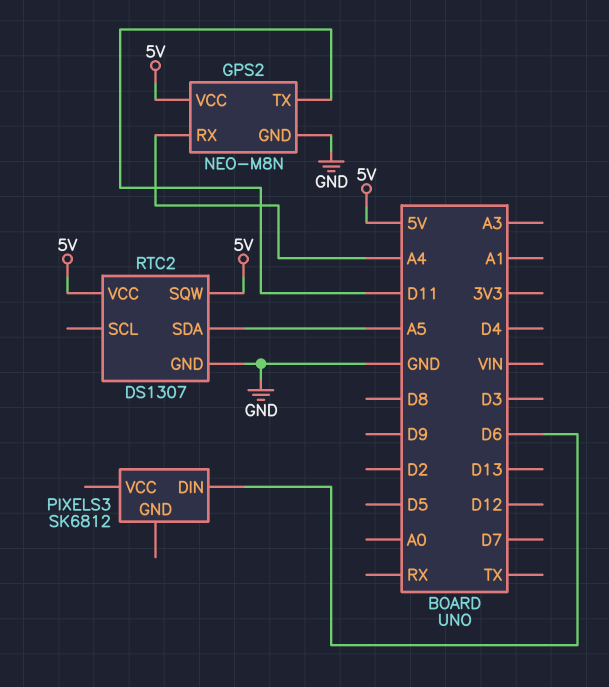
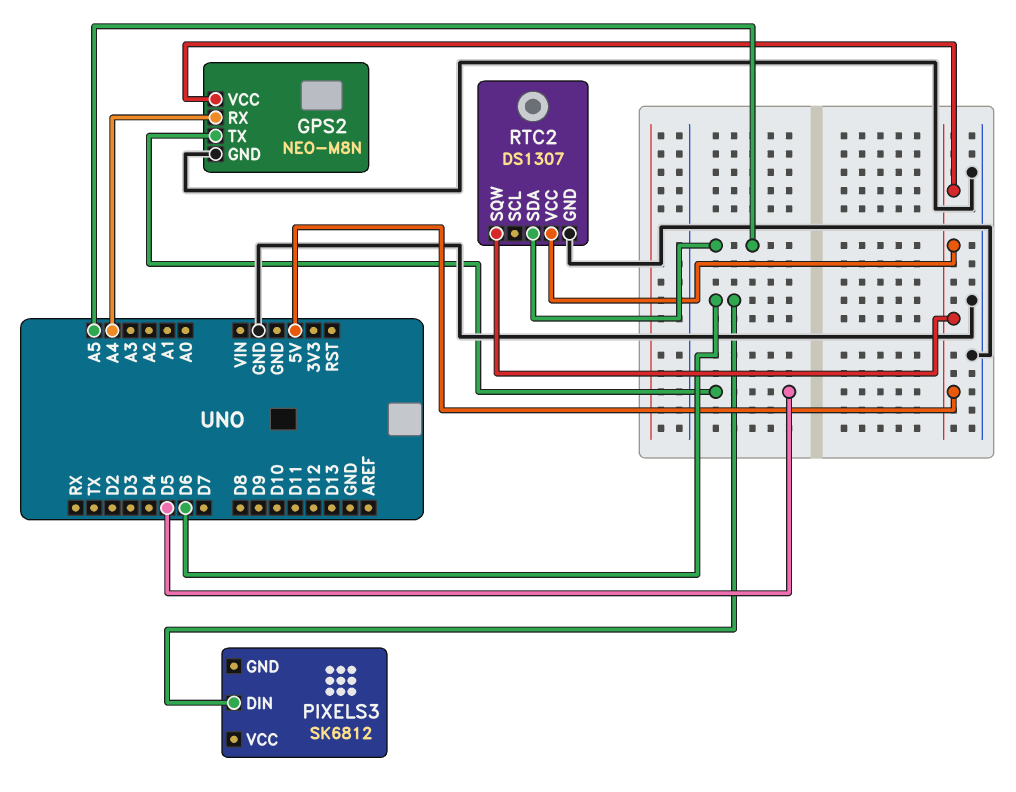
GPS2 pin TX: D11 -> D5

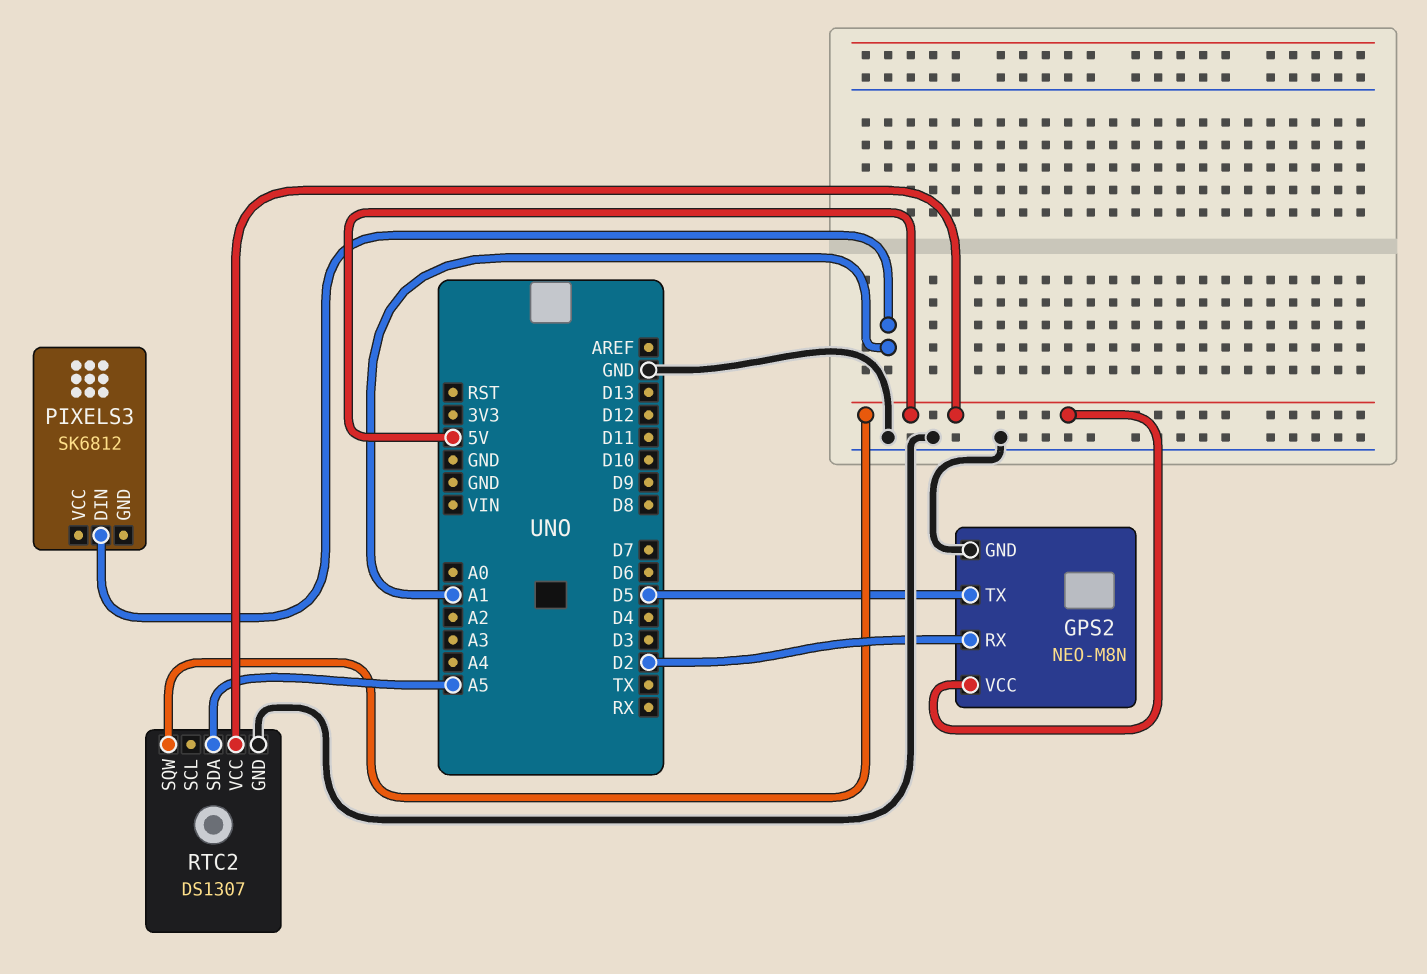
GPS2 pin RX: A4 -> D2
PIXELS3 pin DIN: D6 -> A1

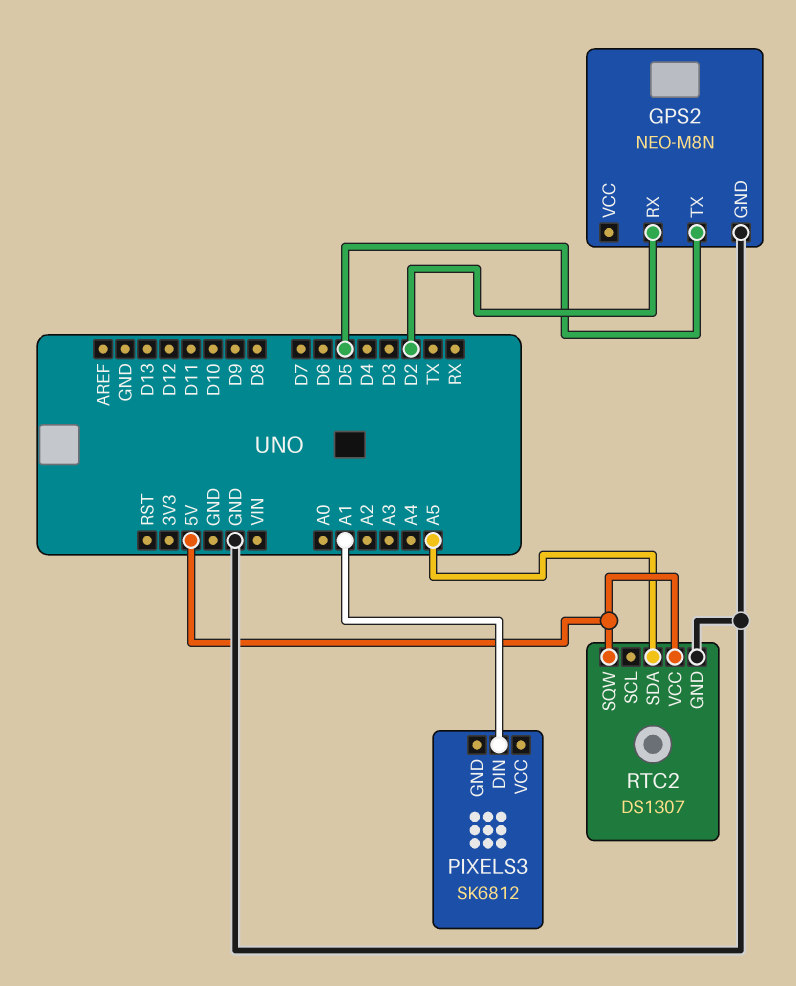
GPS2 pin VCC: 5V -> none

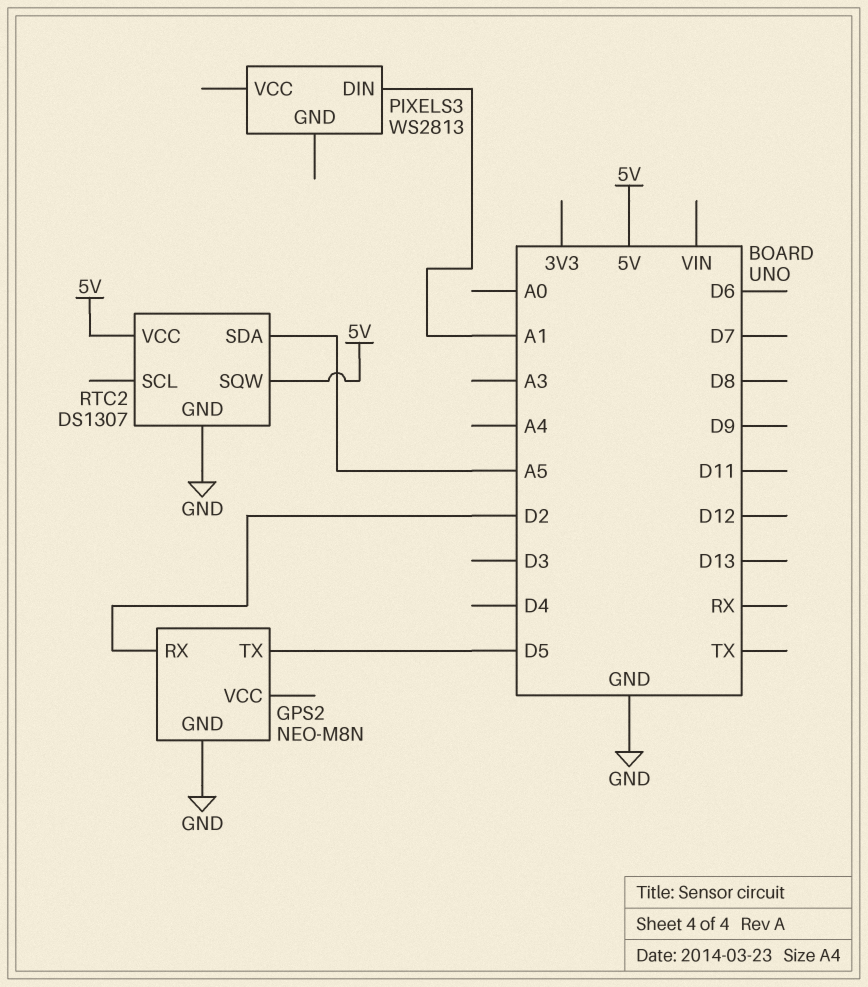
PIXELS3: SK6812 -> WS2813

